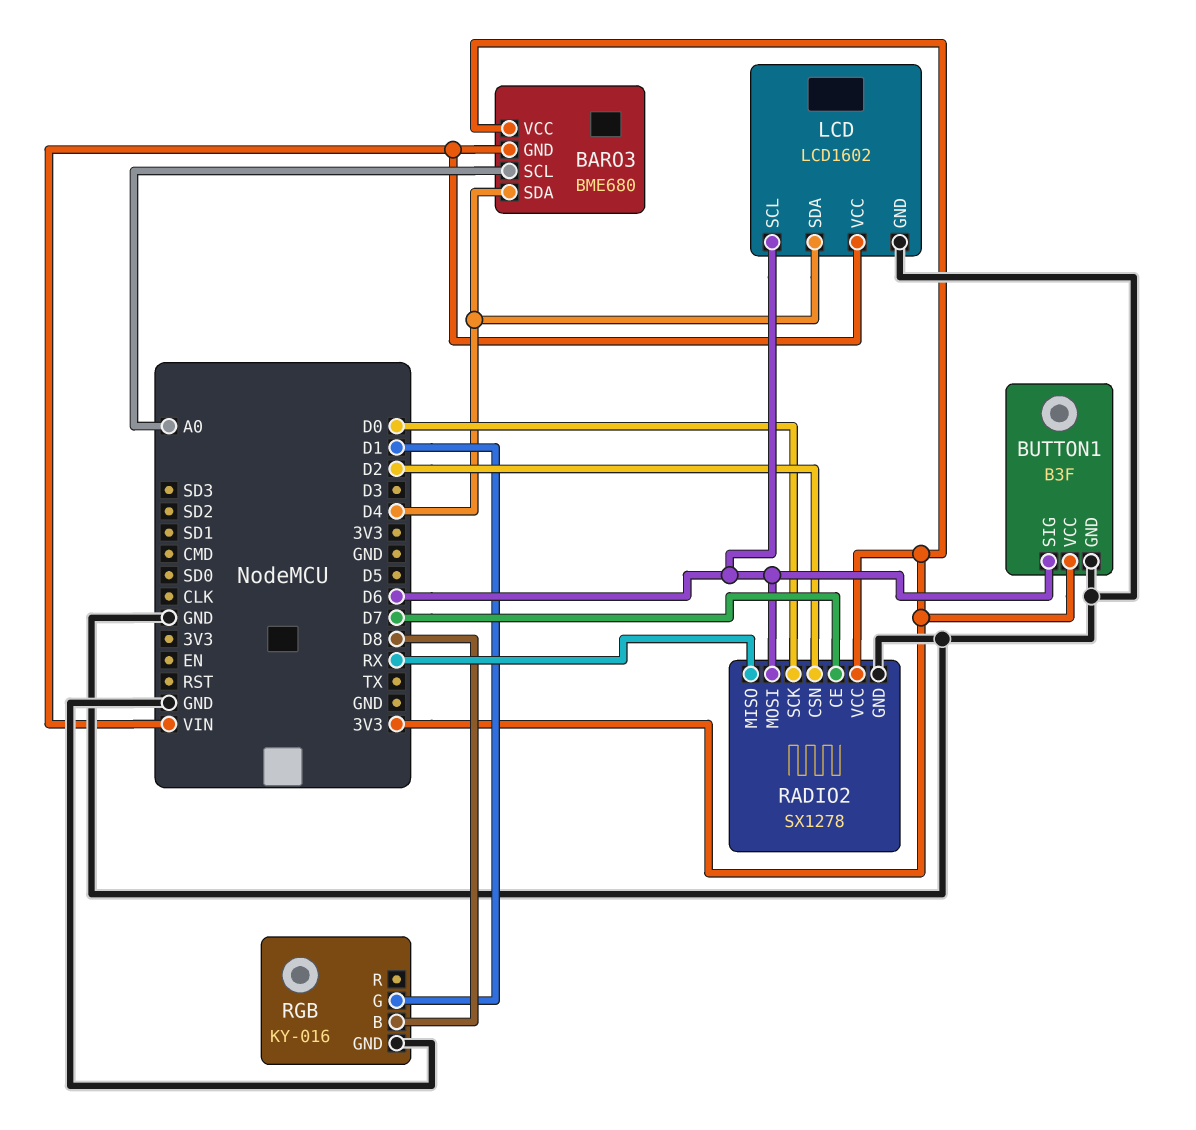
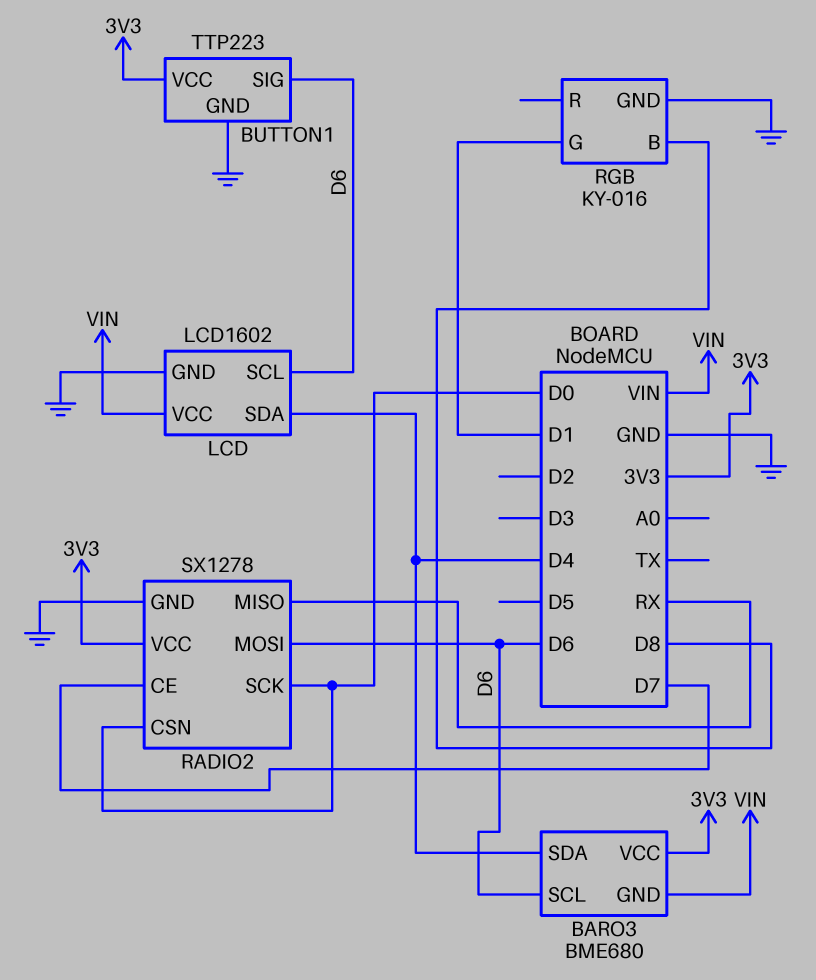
BARO3 pin SCL: A0 -> D6
BUTTON1: B3F -> TTP223
RADIO2 pin CSN: D2 -> D0

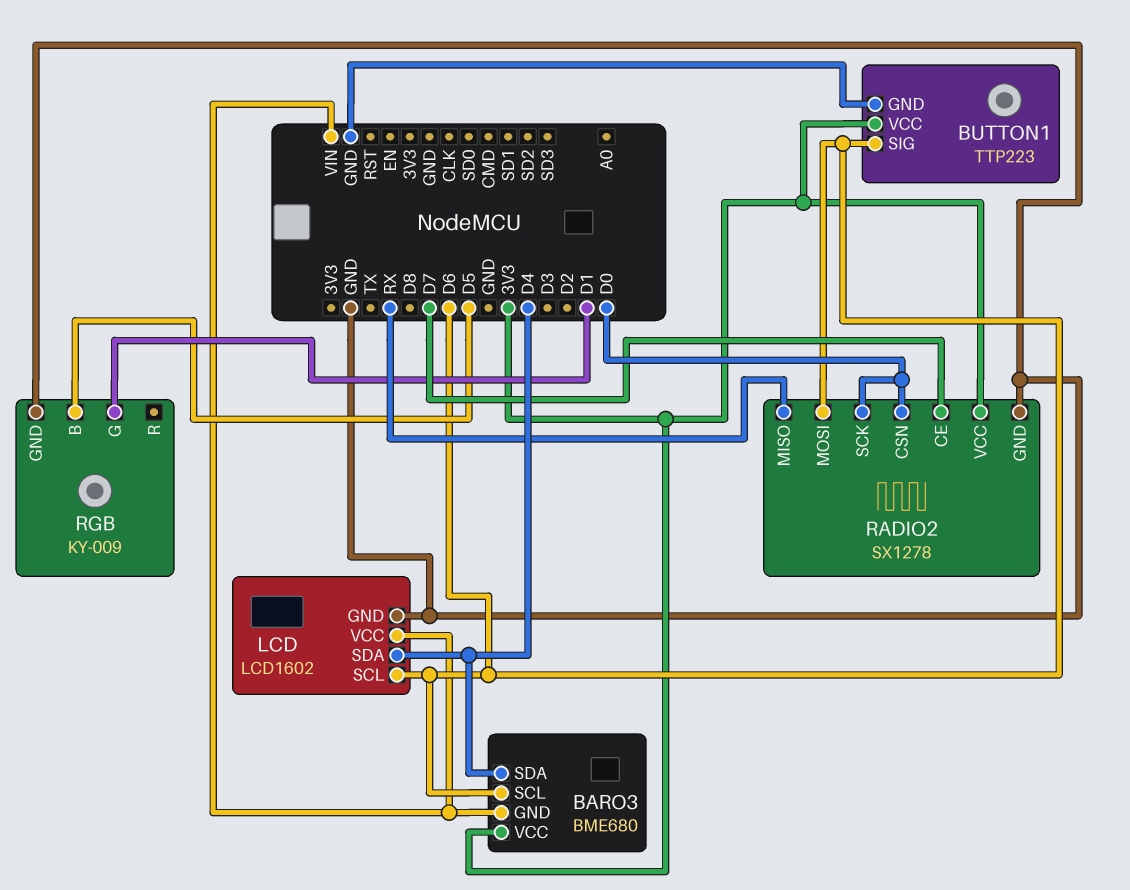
RGB: KY-016 -> KY-009
RGB pin B: D8 -> D5

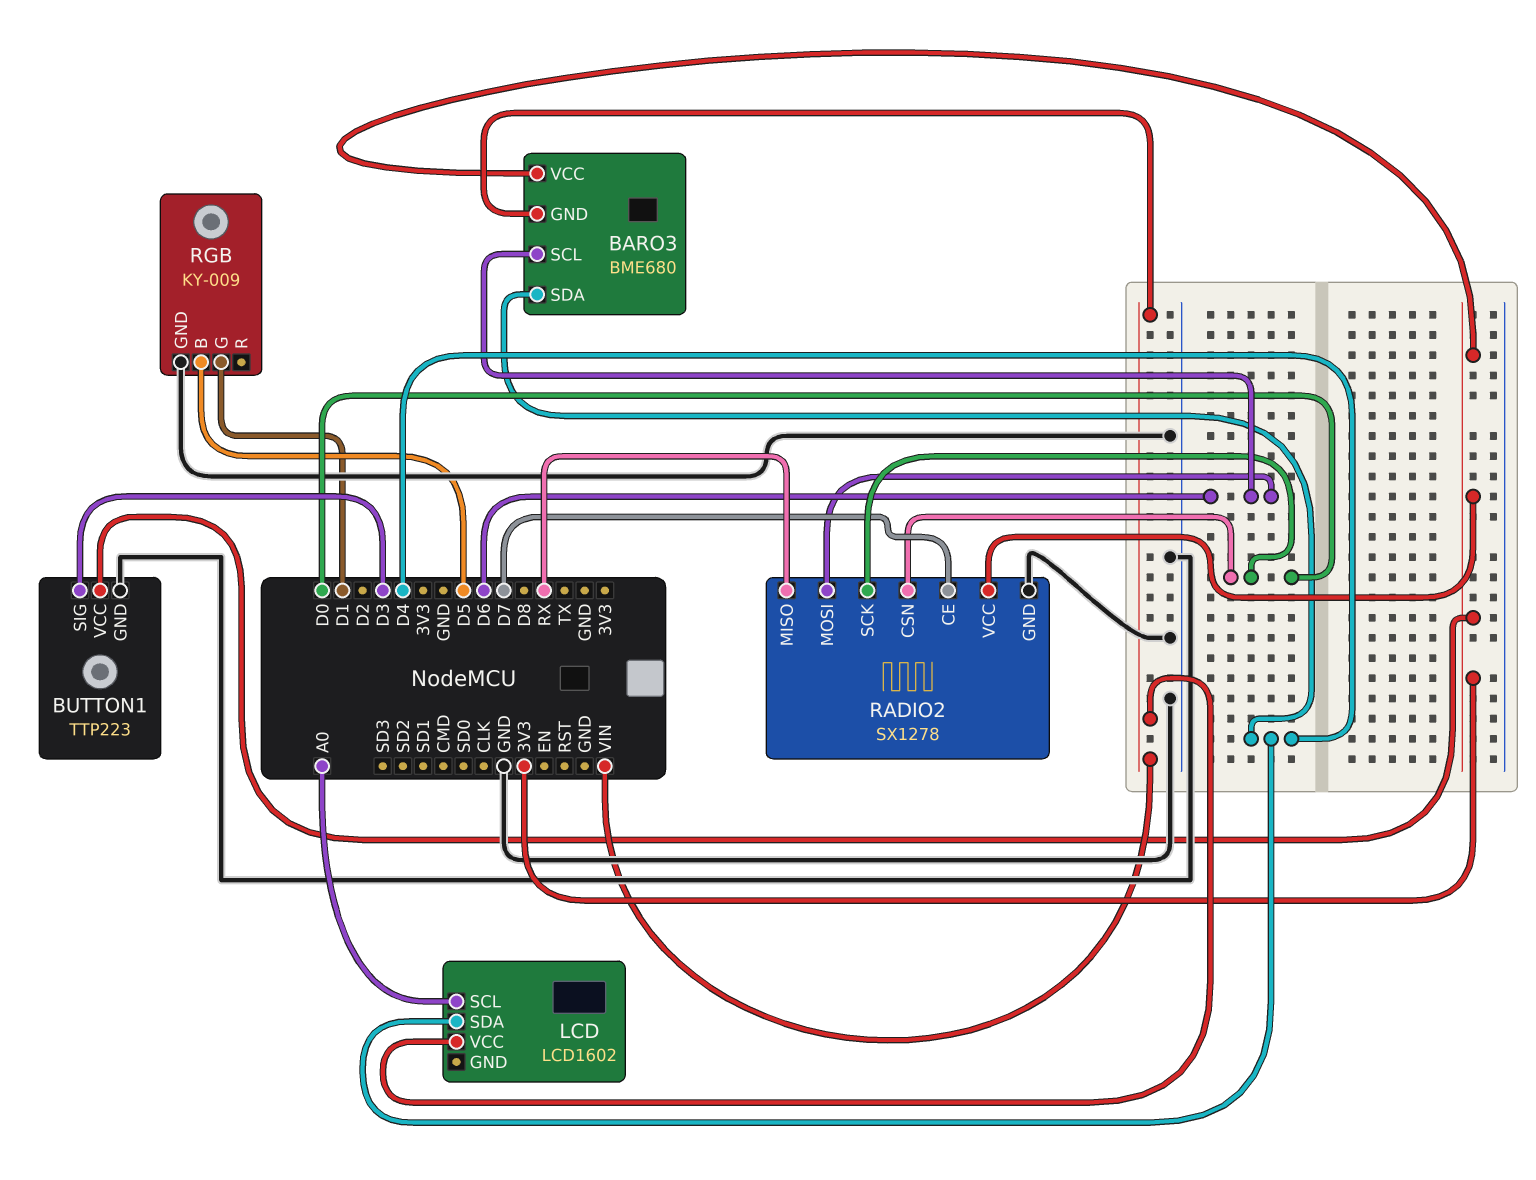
BUTTON1 pin SIG: D6 -> D3
LCD pin GND: GND -> none
LCD pin SCL: D6 -> A0

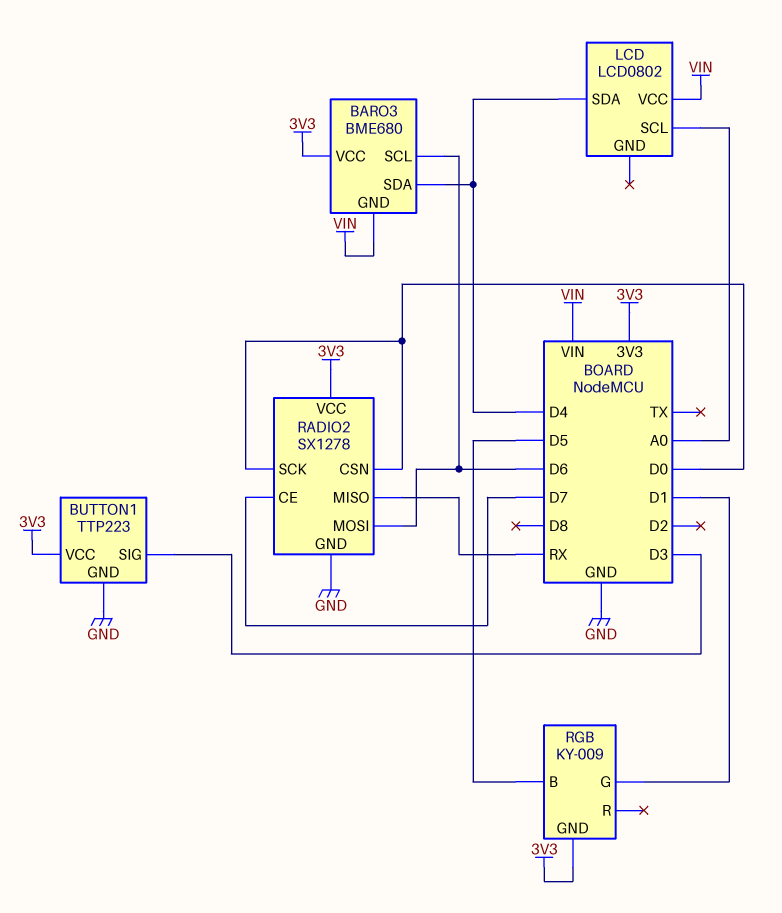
LCD: LCD1602 -> LCD0802
RGB pin GND: GND -> 3V3

